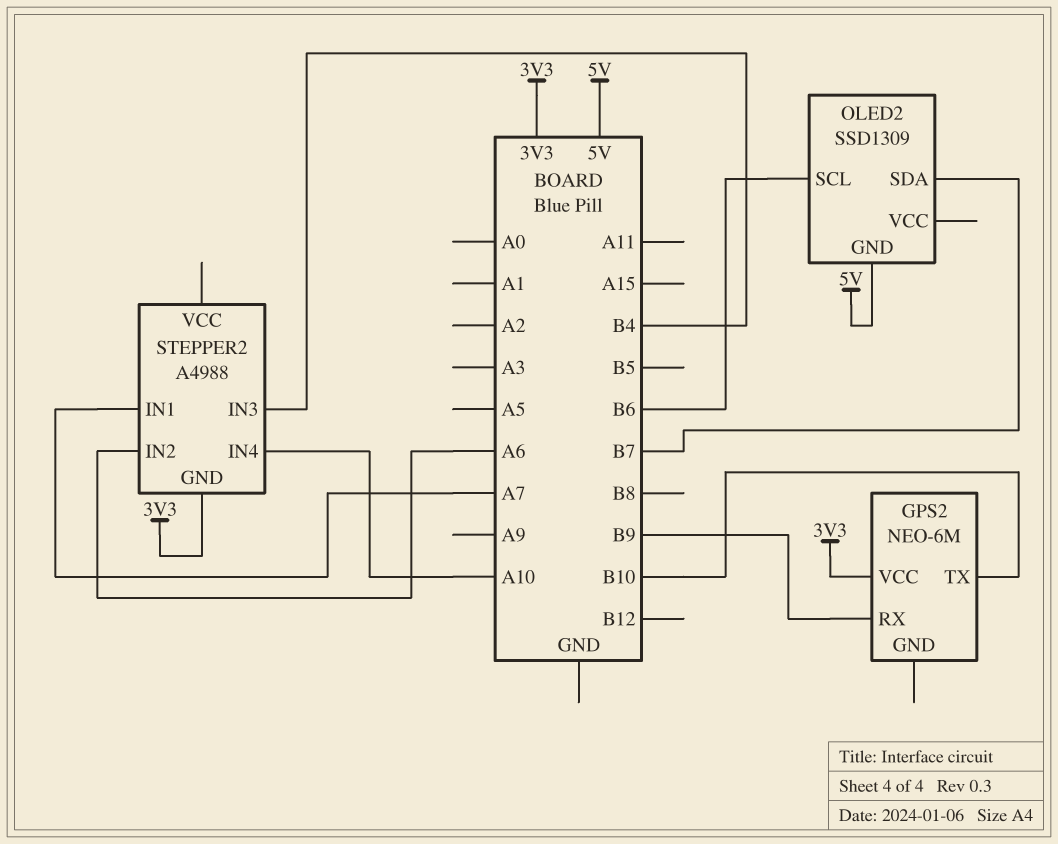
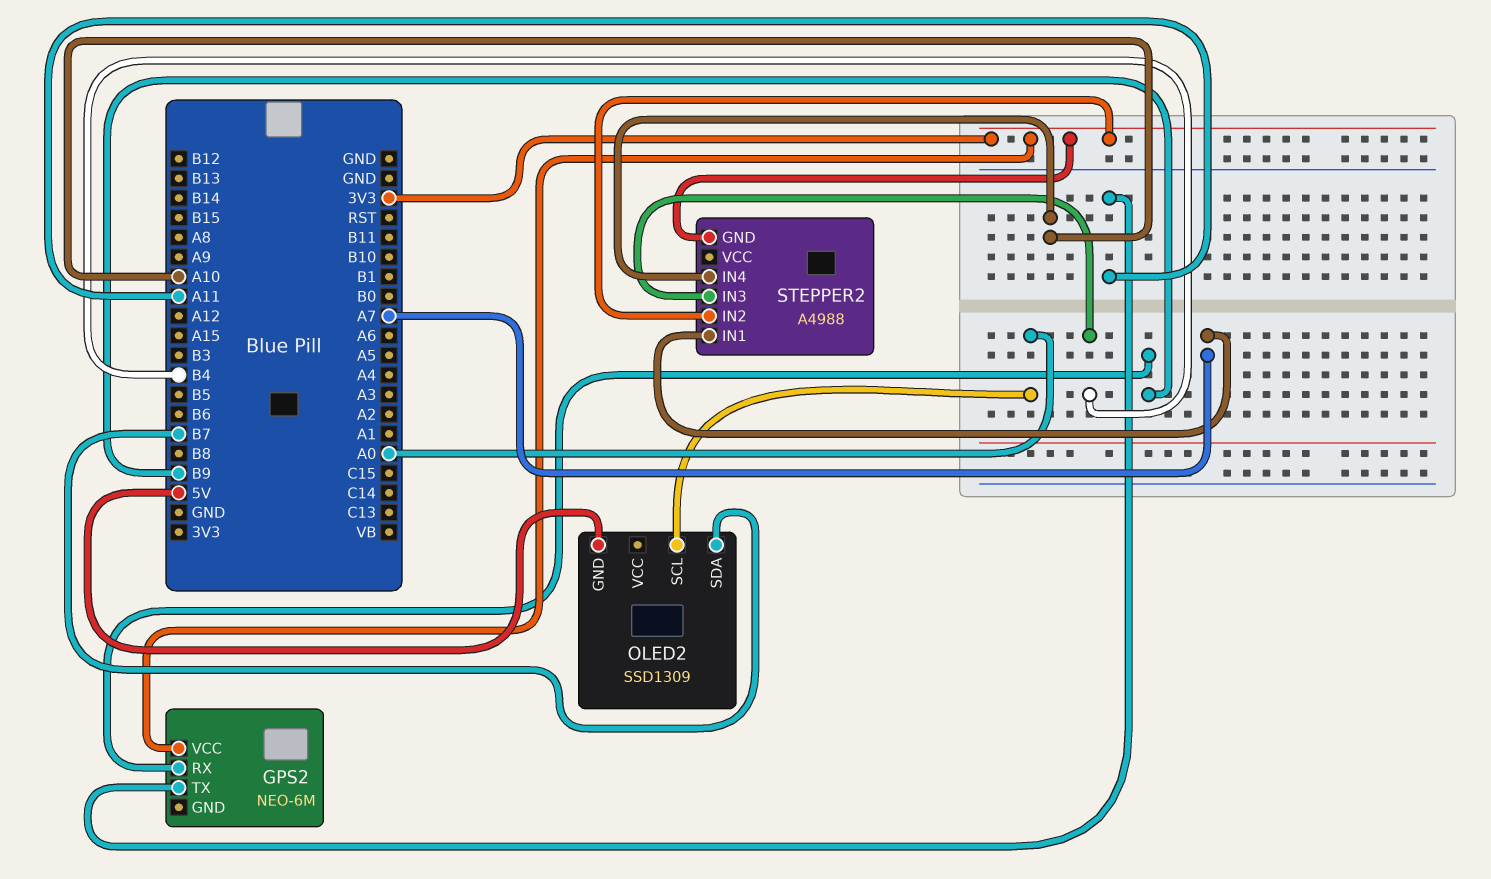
GPS2 pin TX: B10 -> A11
OLED2 pin SCL: B6 -> A0
STEPPER2 pin IN2: A6 -> 3V3

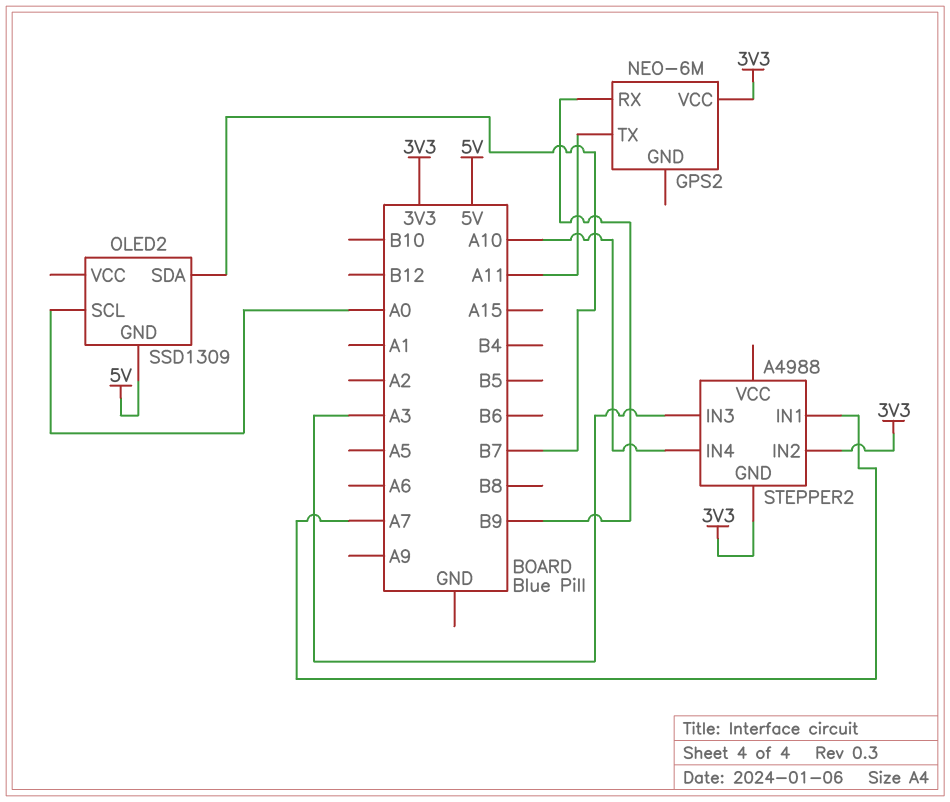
STEPPER2 pin IN3: B4 -> A3

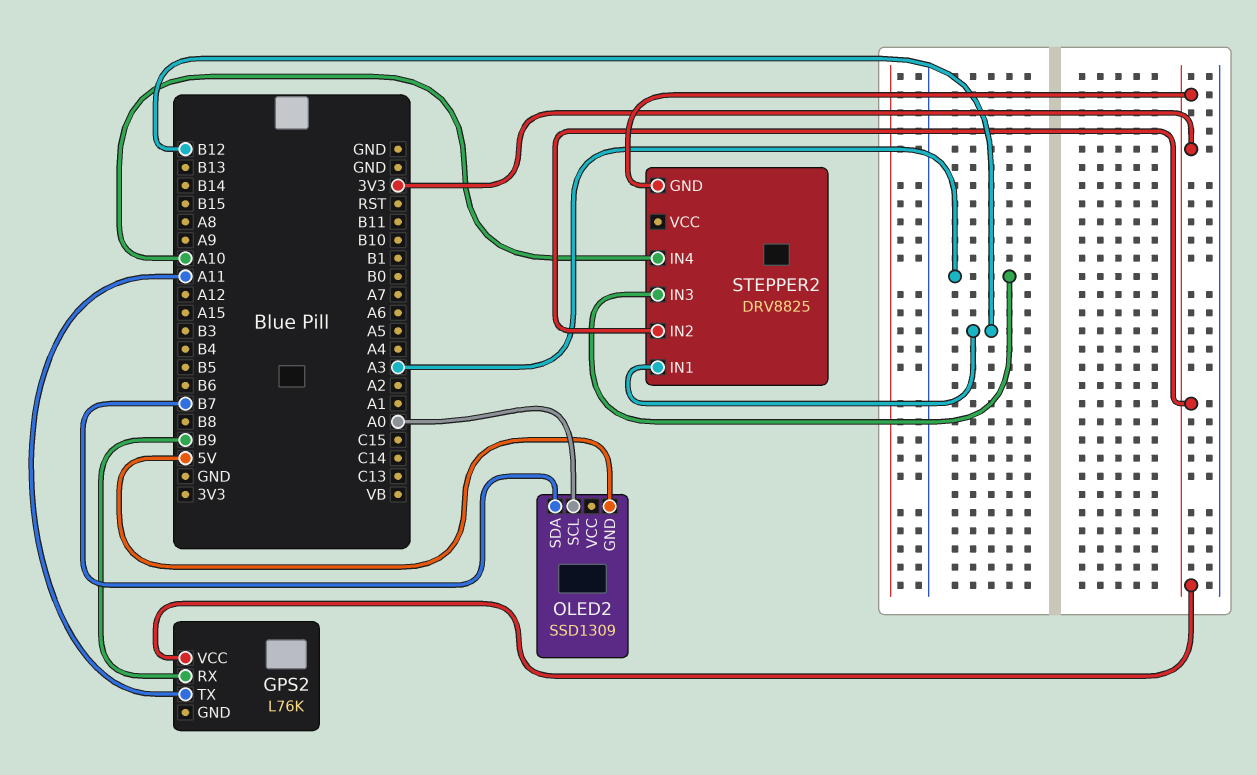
GPS2: NEO-6M -> L76K
STEPPER2: A4988 -> DRV8825
STEPPER2 pin IN1: A7 -> B12

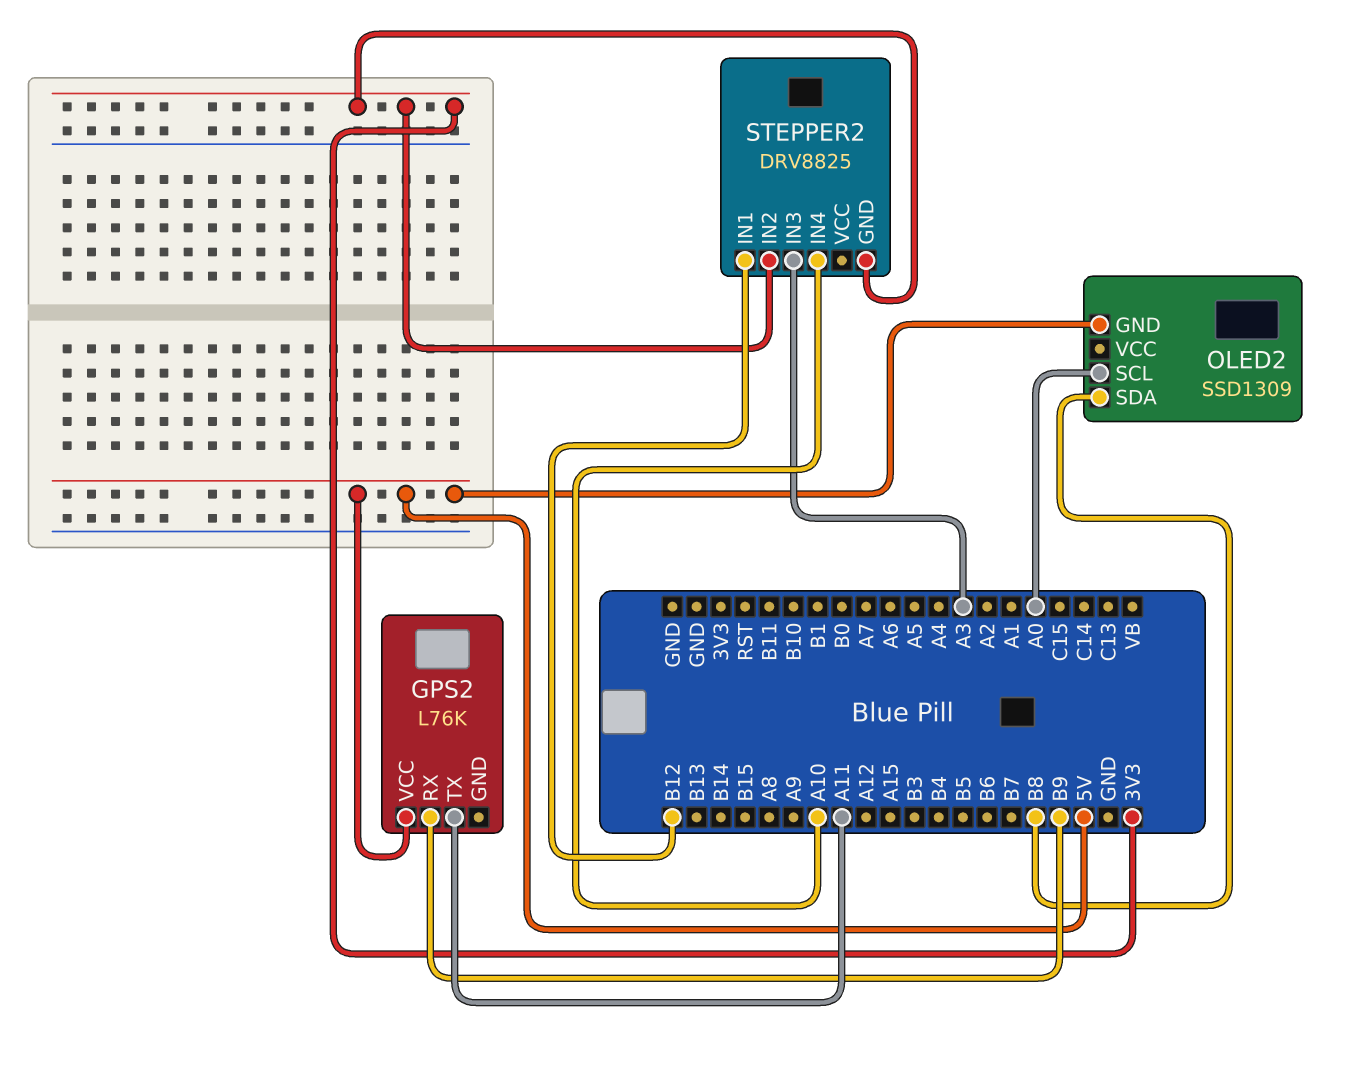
GPS2 pin VCC: 3V3 -> 5V
OLED2 pin SDA: B7 -> B8

